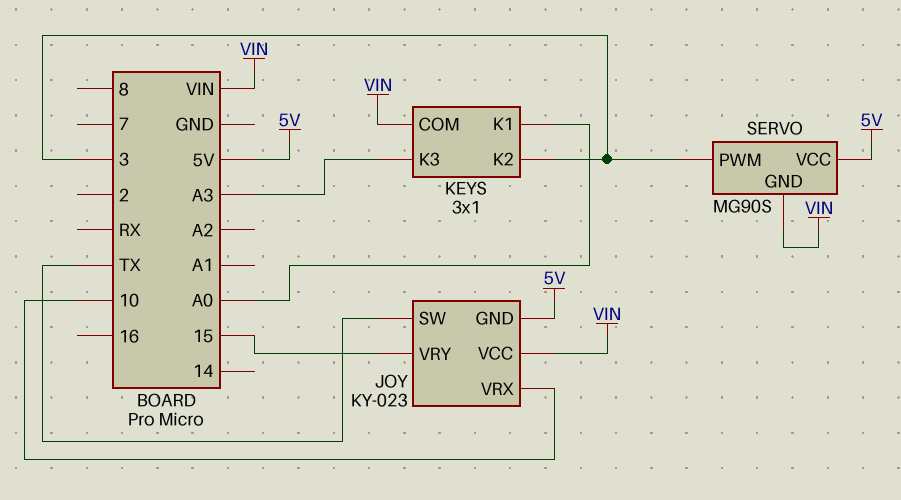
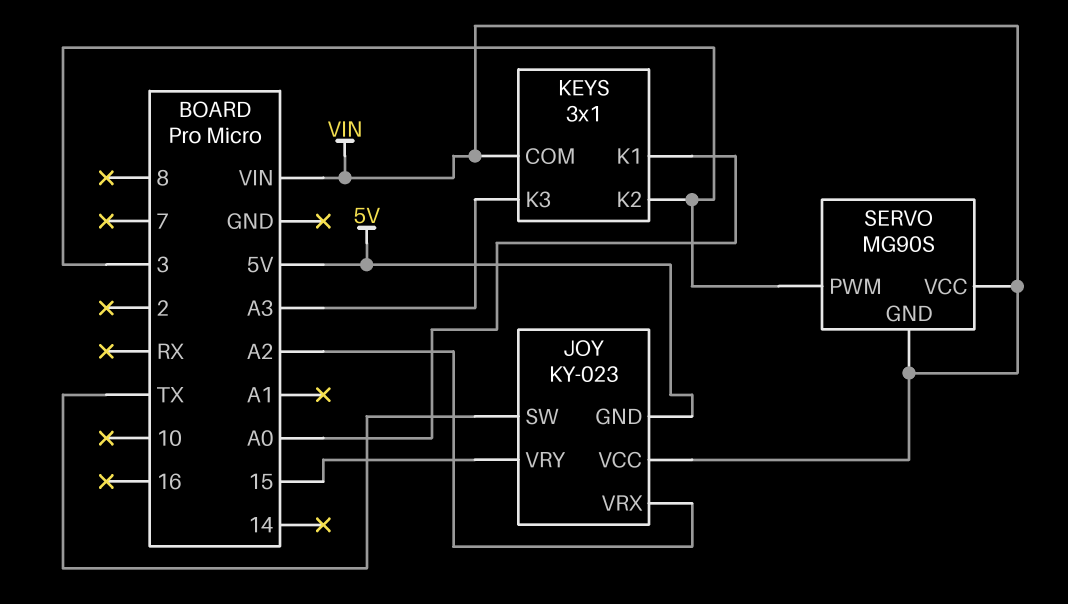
JOY pin VRX: 10 -> A2
SERVO pin VCC: 5V -> VIN

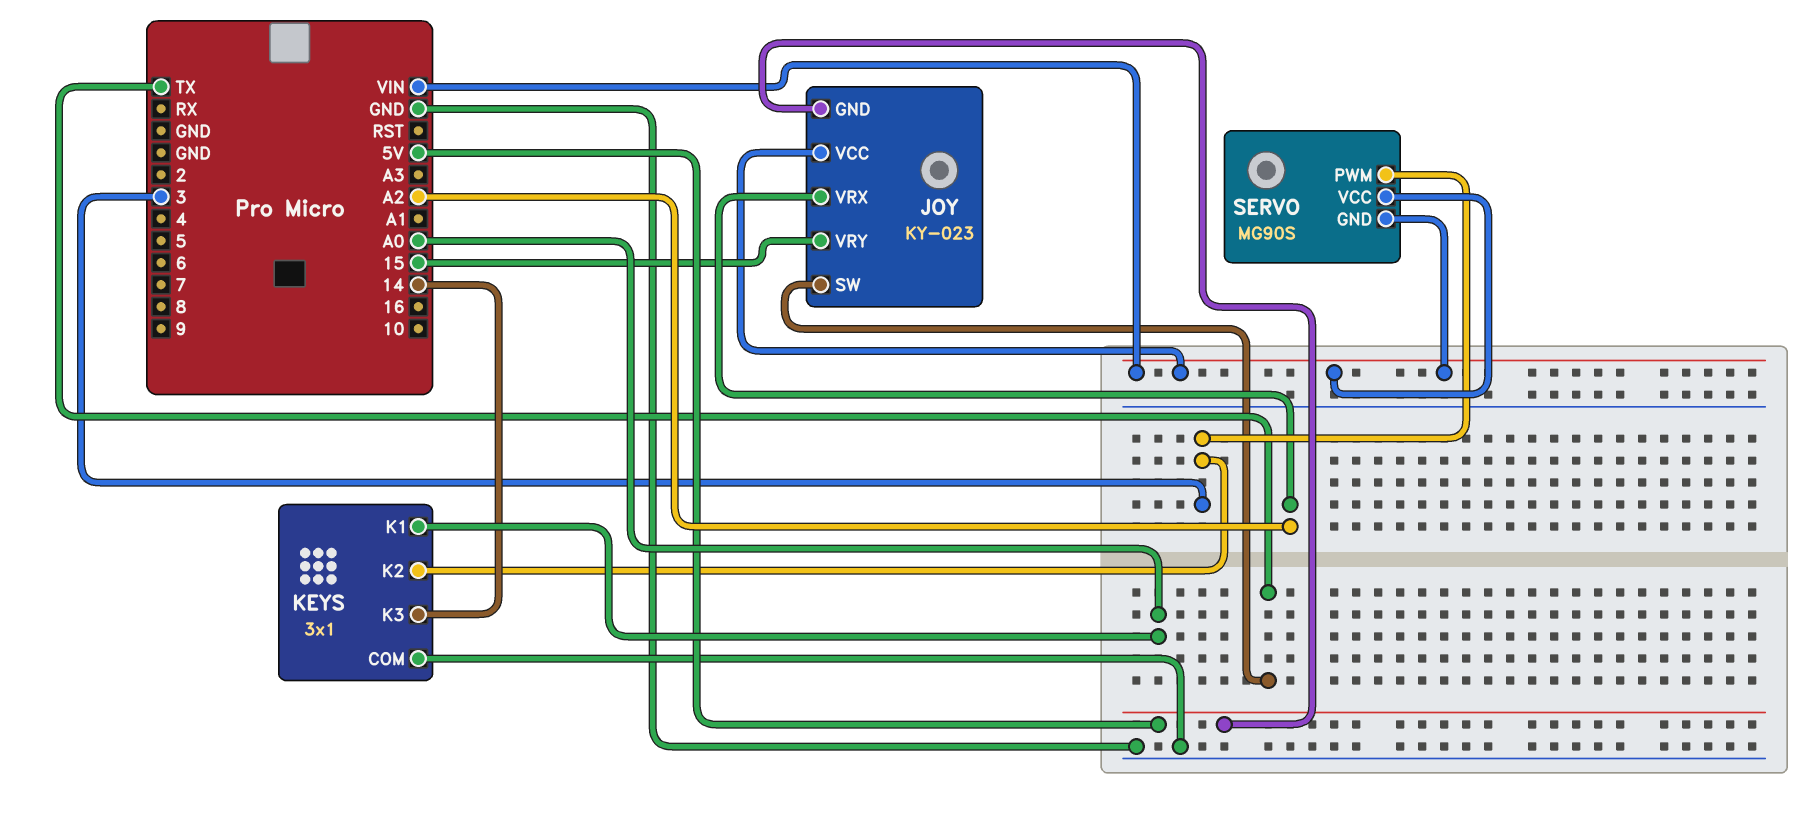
KEYS pin COM: VIN -> GND
KEYS pin K3: A3 -> 14

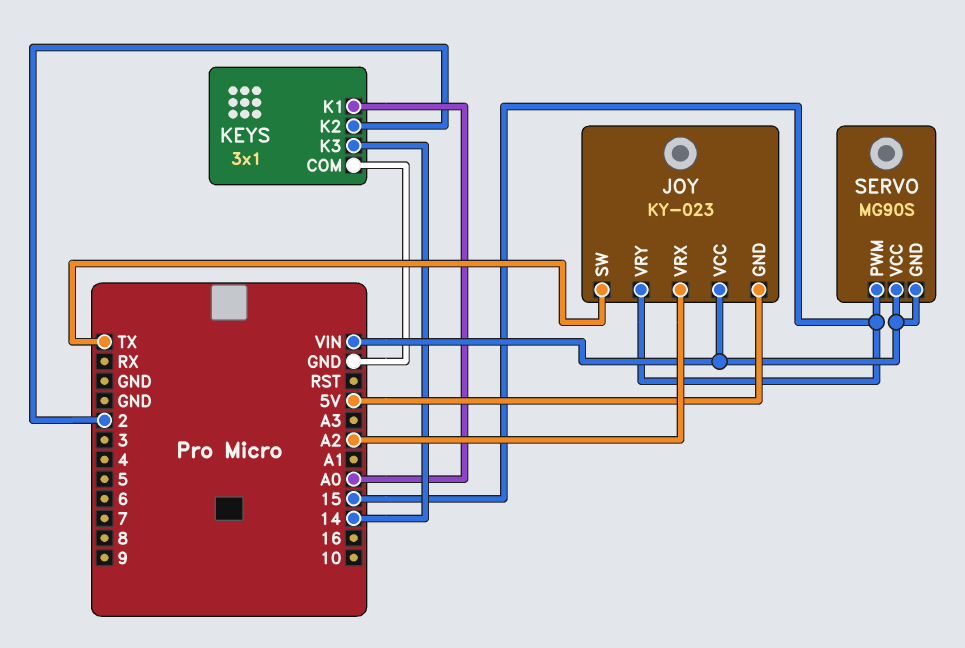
KEYS pin K2: 3 -> 2
SERVO pin PWM: 3 -> 15

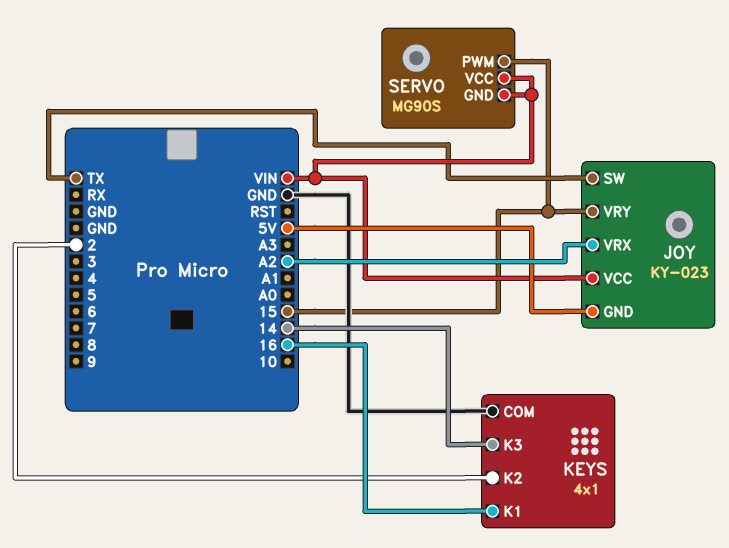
KEYS: 3x1 -> 4x1
KEYS pin K1: A0 -> 16

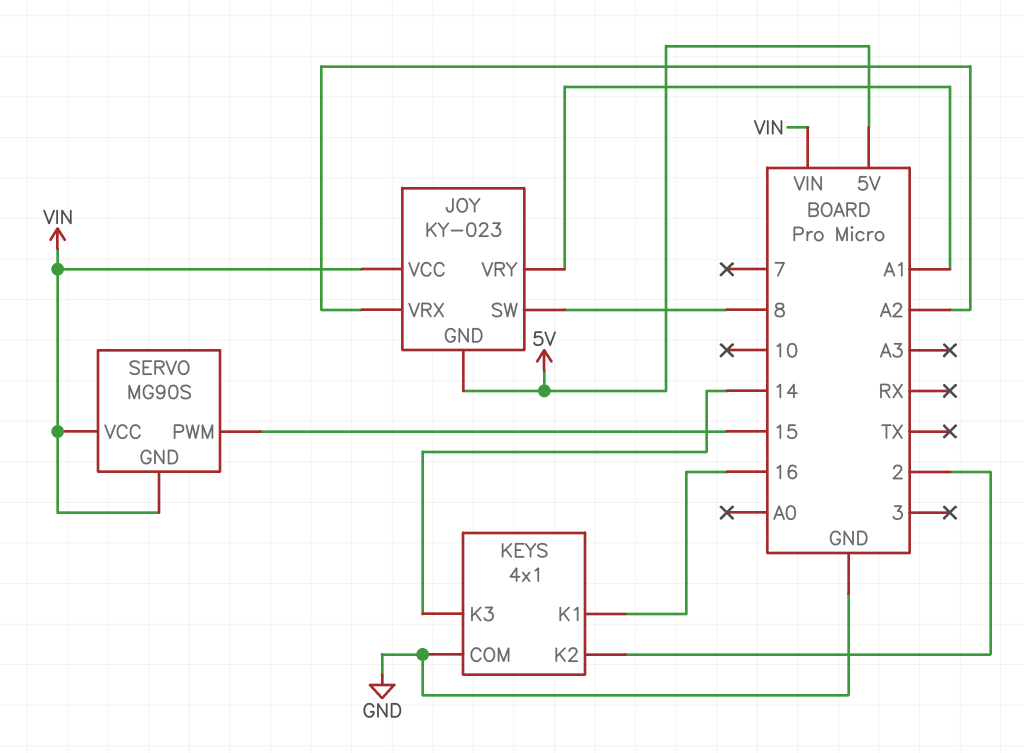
JOY pin SW: TX -> 8
JOY pin VRY: 15 -> A1

